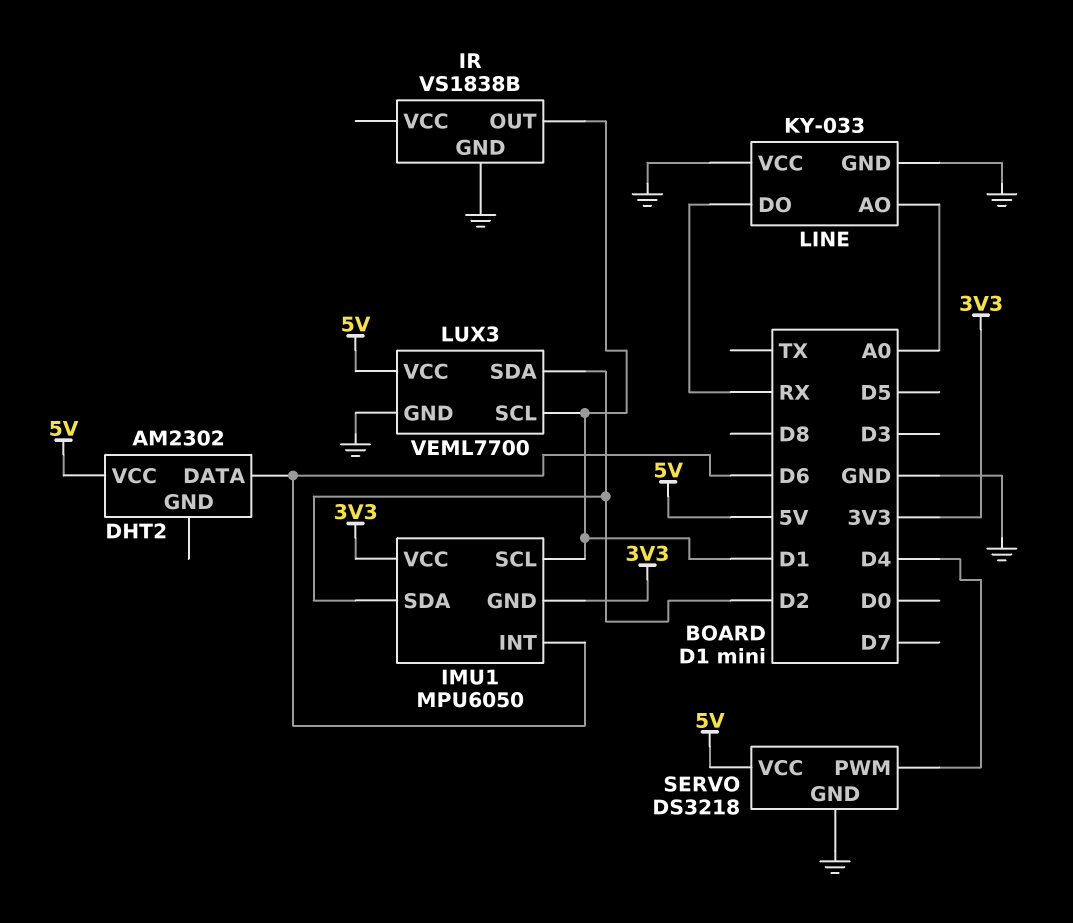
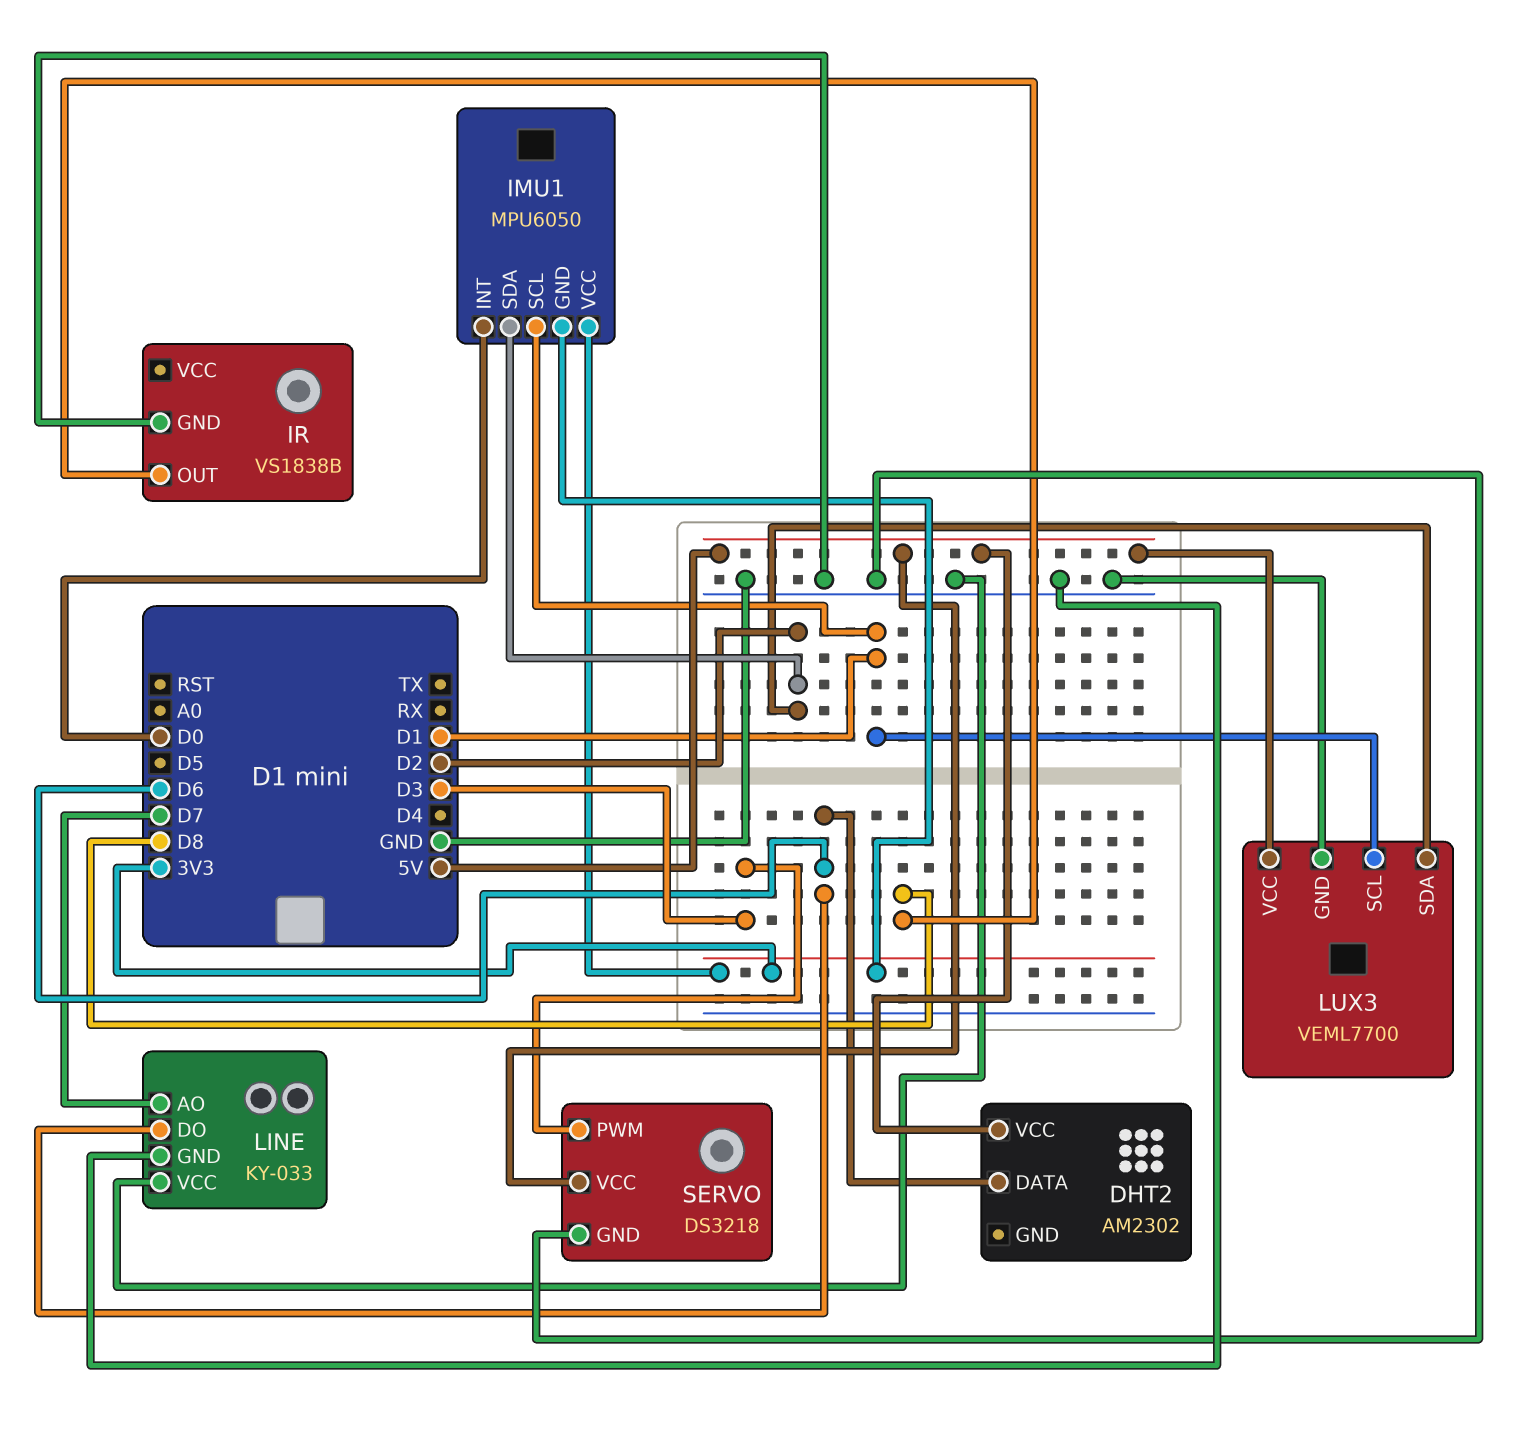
IMU1 pin INT: D6 -> D0
IR pin OUT: D1 -> D8
LINE pin AO: A0 -> D7
LINE pin DO: RX -> D6
SERVO pin PWM: D4 -> D3

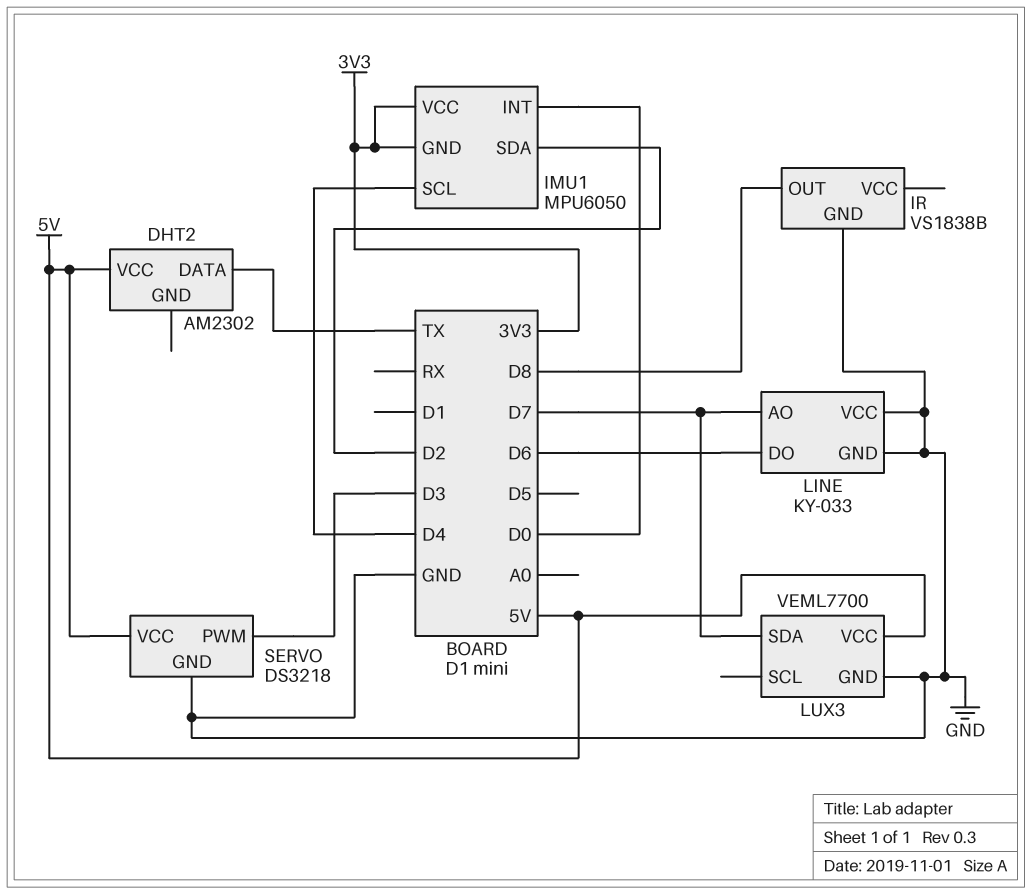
DHT2 pin DATA: D6 -> TX
IMU1 pin SCL: D1 -> D4
LUX3 pin SCL: D1 -> none
LUX3 pin SDA: D2 -> D7

